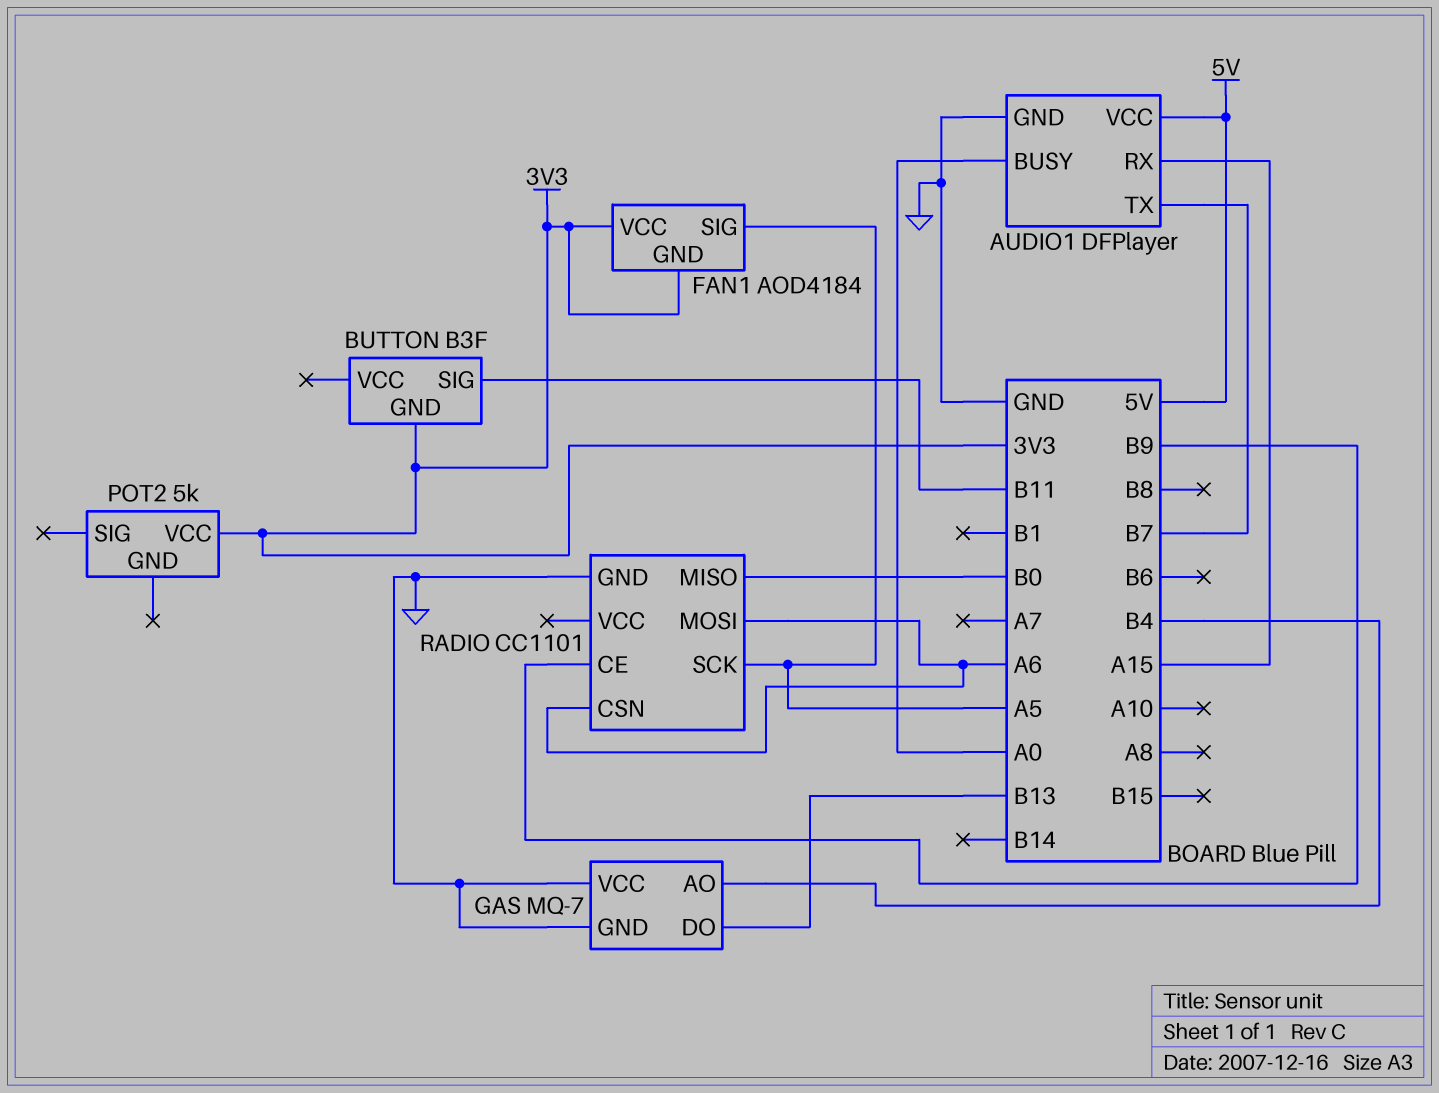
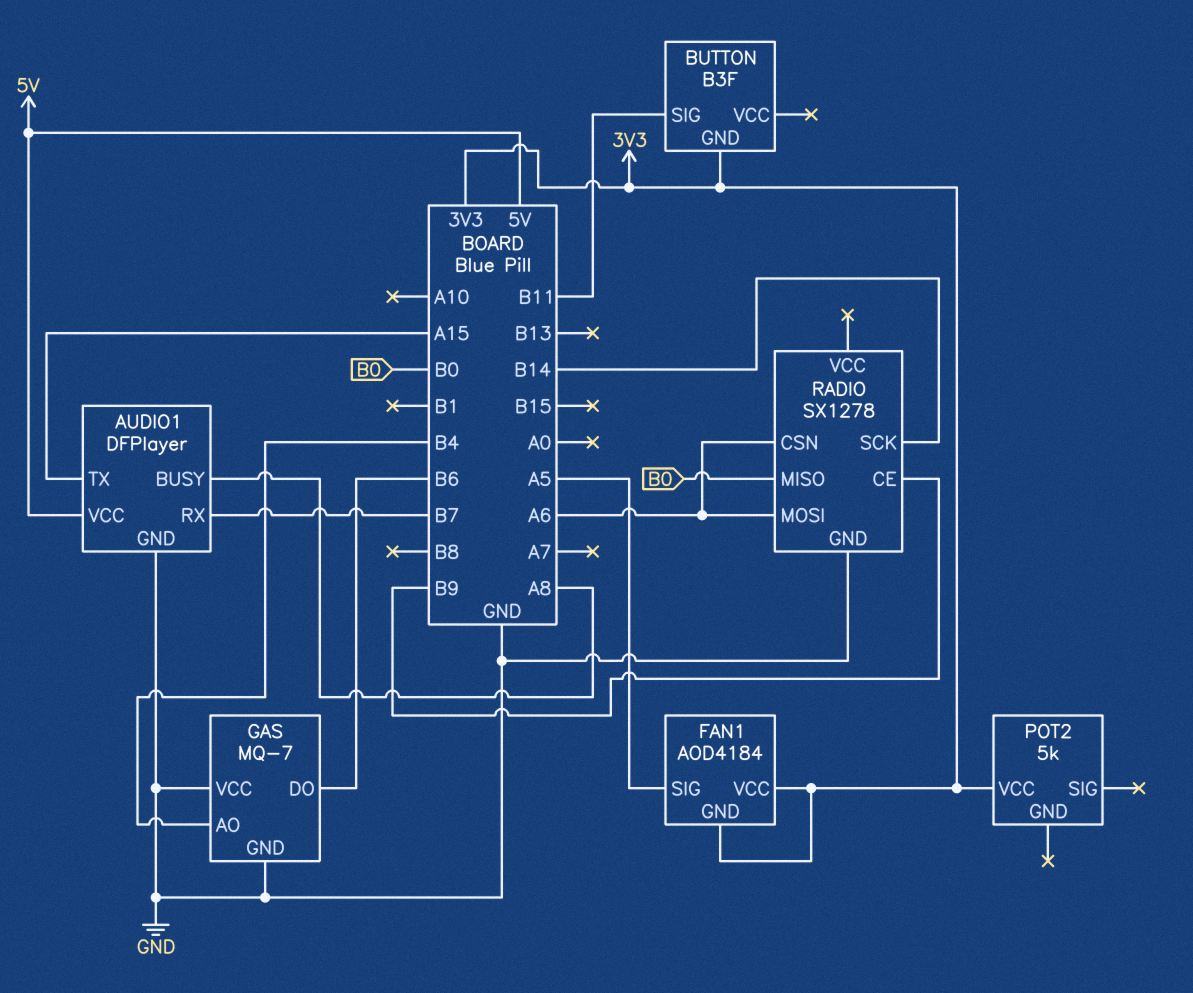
AUDIO1 pin BUSY: A0 -> A8
AUDIO1 pin RX: A15 -> B7
AUDIO1 pin TX: B7 -> A15
GAS pin DO: B13 -> B6
RADIO: CC1101 -> SX1278
RADIO pin SCK: A5 -> B14

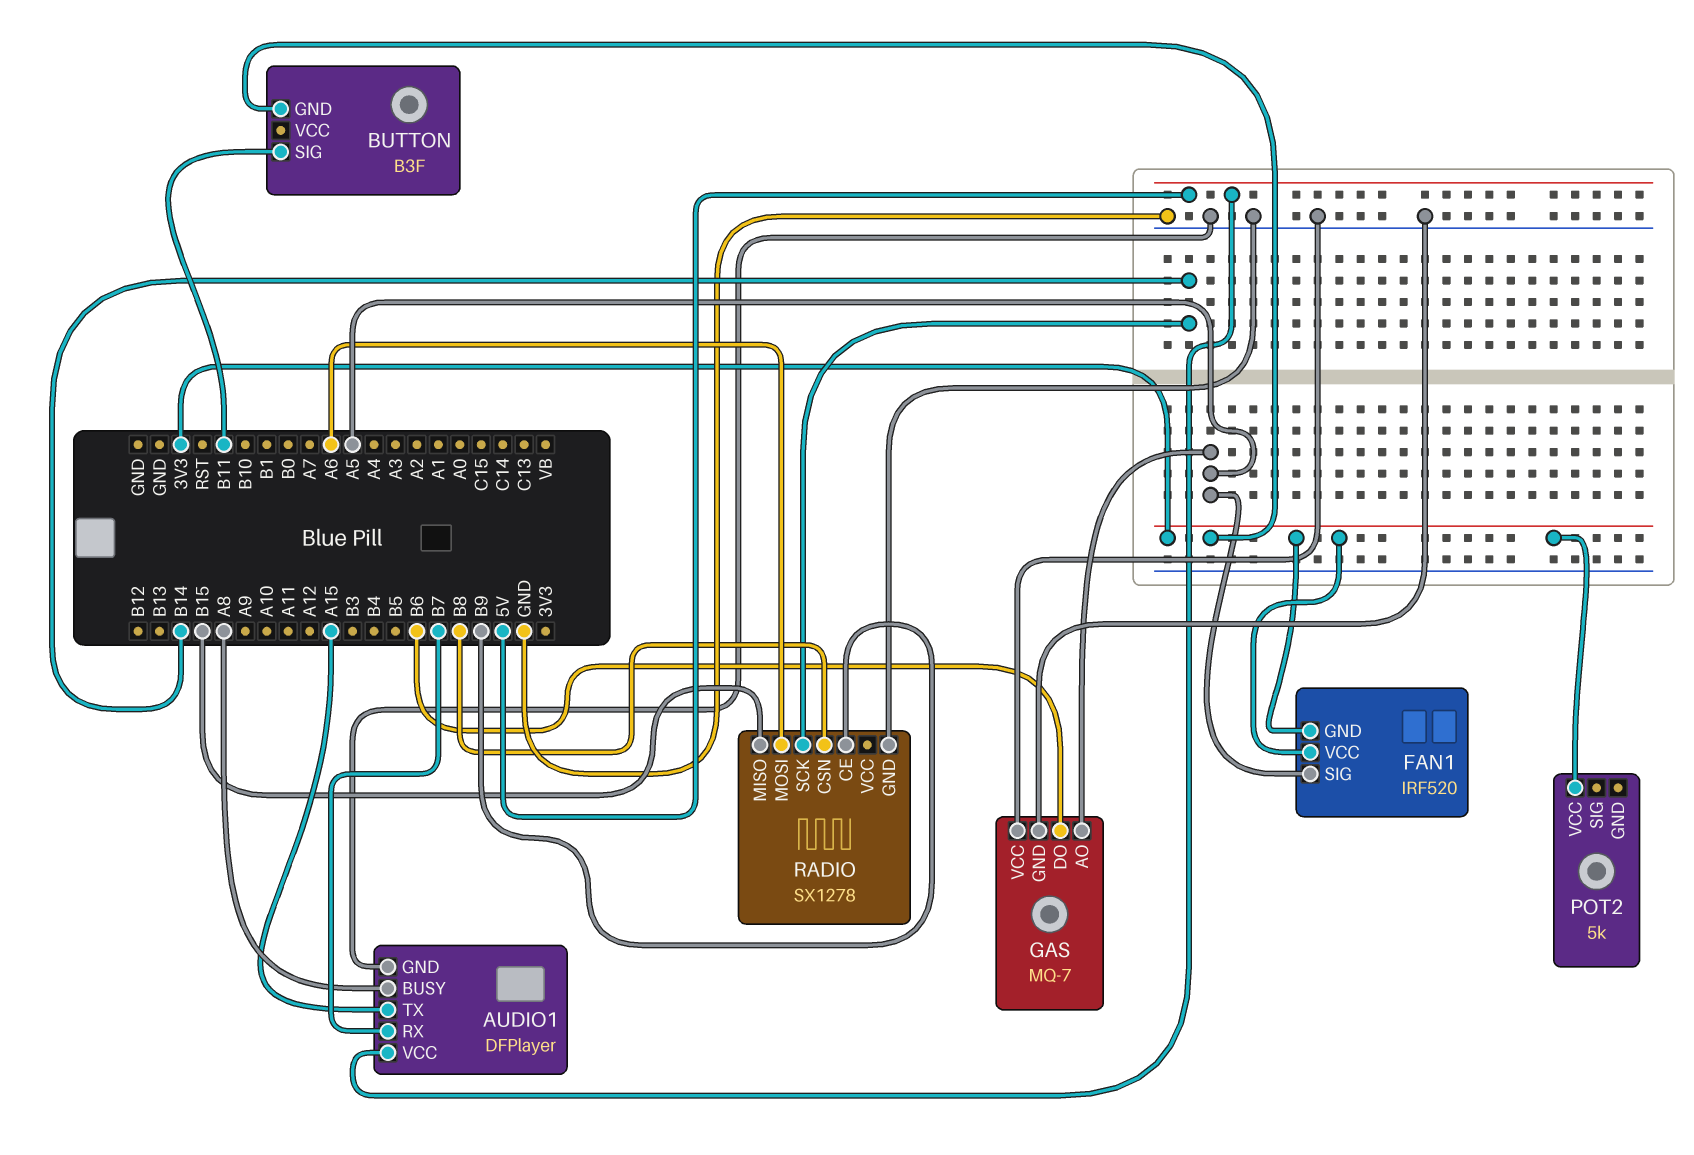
FAN1: AOD4184 -> IRF520
GAS pin AO: B4 -> A5
RADIO pin CSN: A6 -> B8
RADIO pin MISO: B0 -> B15

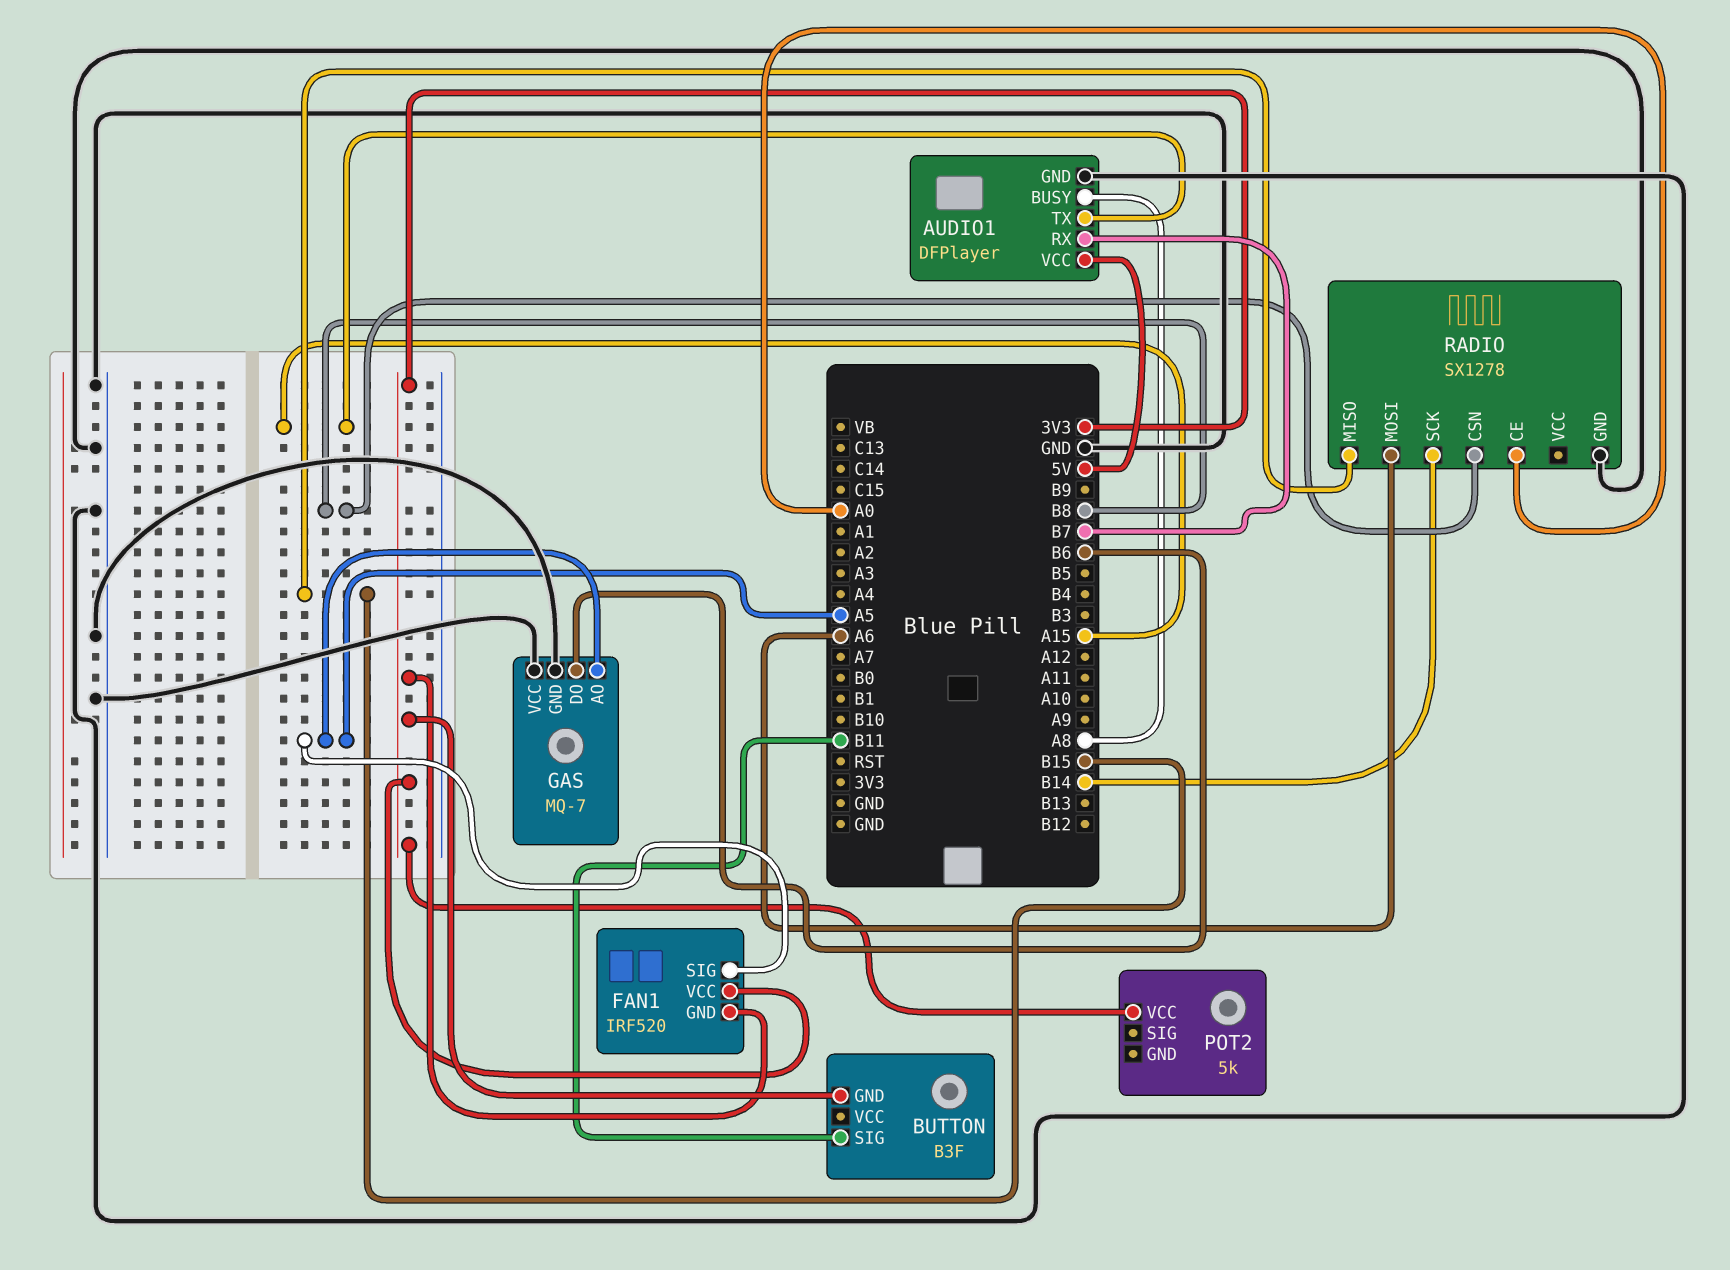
RADIO pin CE: B9 -> A0

